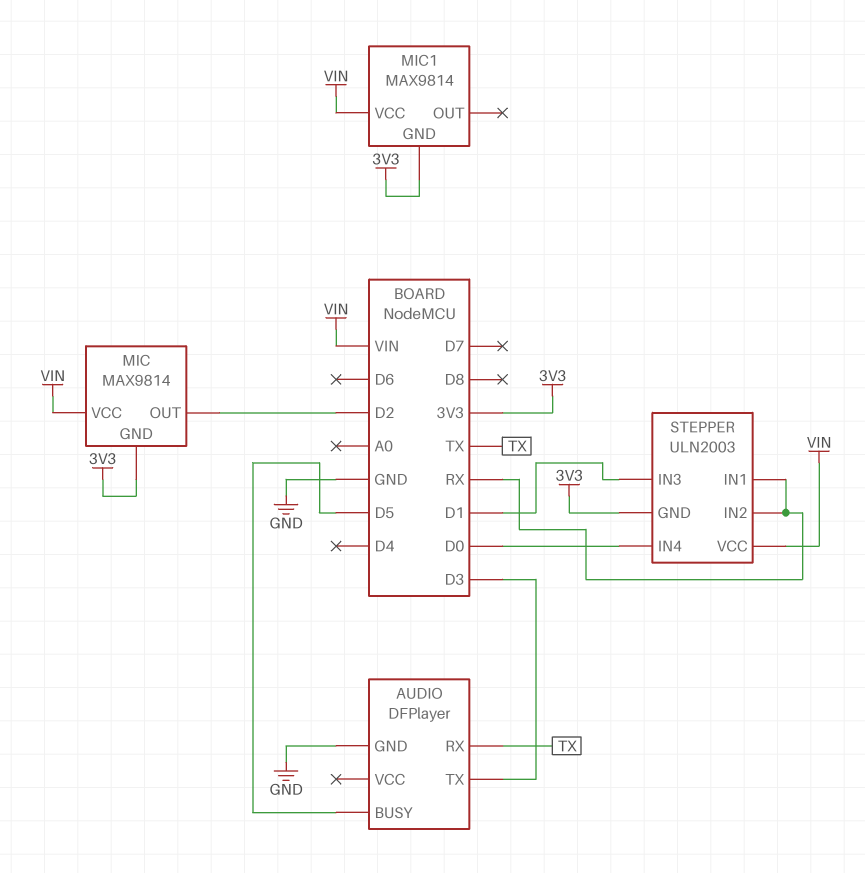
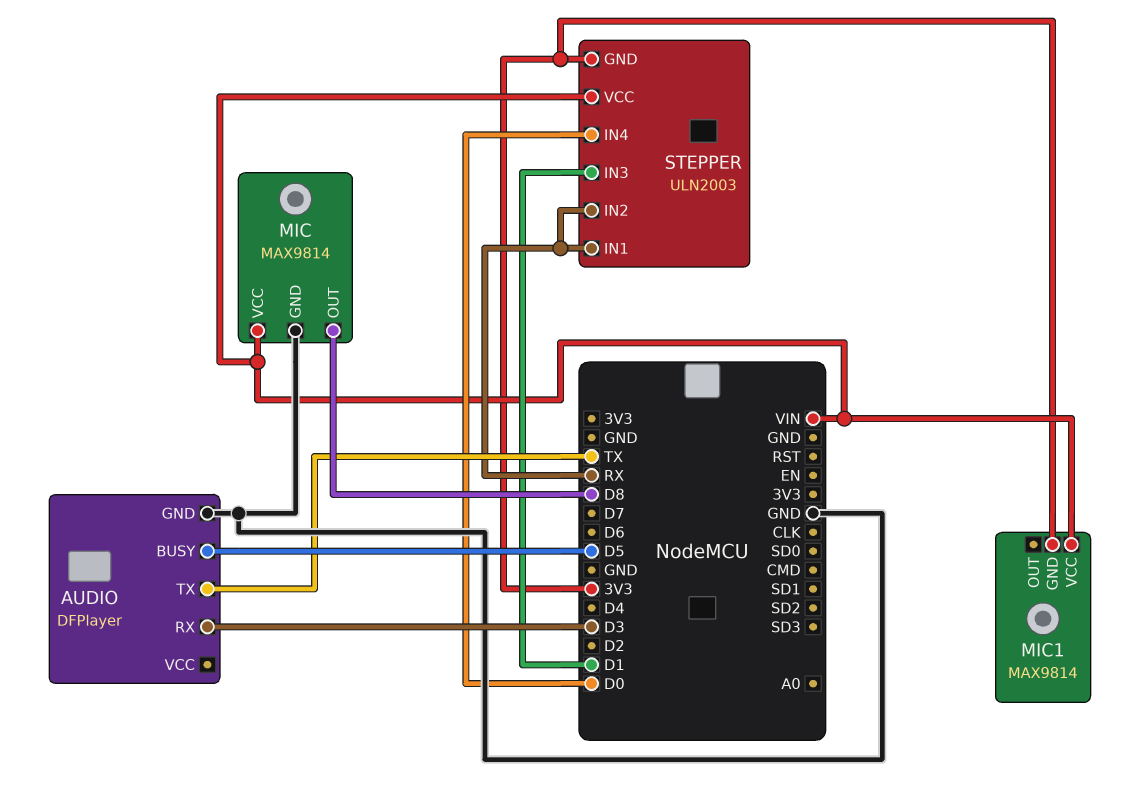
AUDIO pin RX: TX -> D3
AUDIO pin TX: D3 -> TX
MIC pin GND: 3V3 -> GND
MIC pin OUT: D2 -> D8

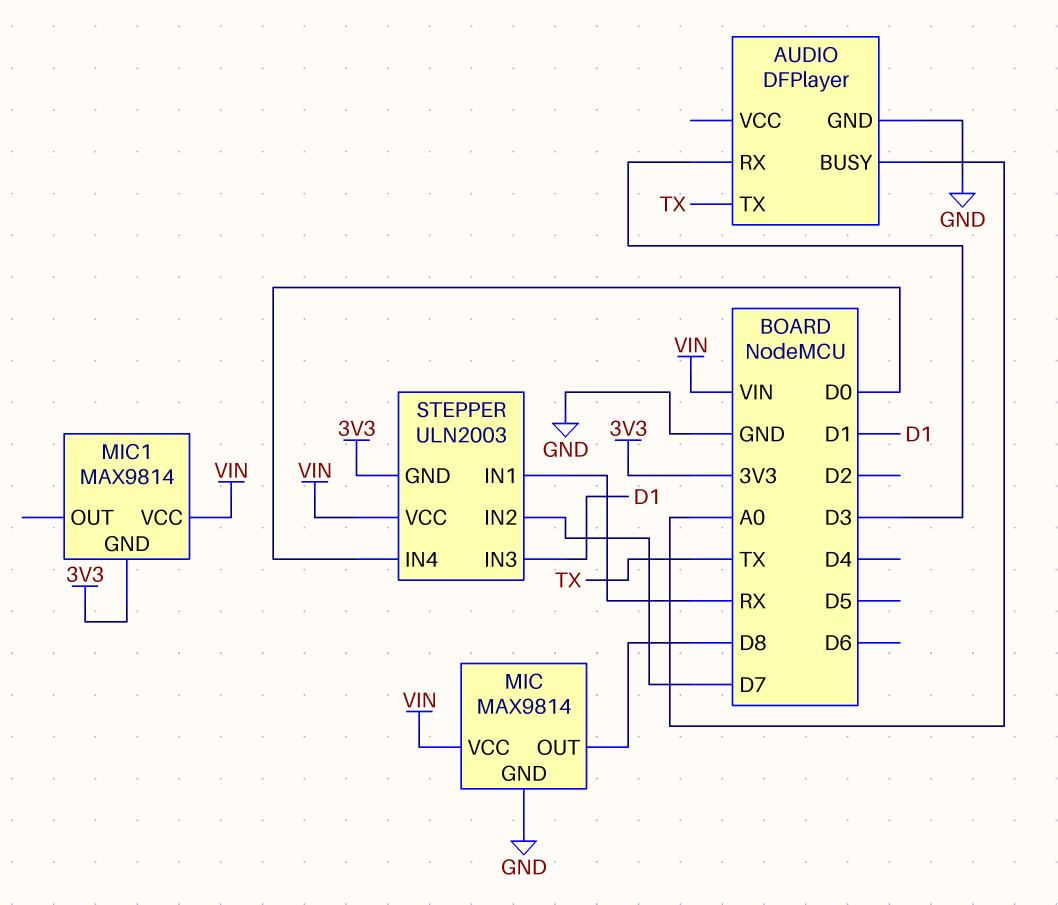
AUDIO pin BUSY: D5 -> A0
STEPPER pin IN2: RX -> D7

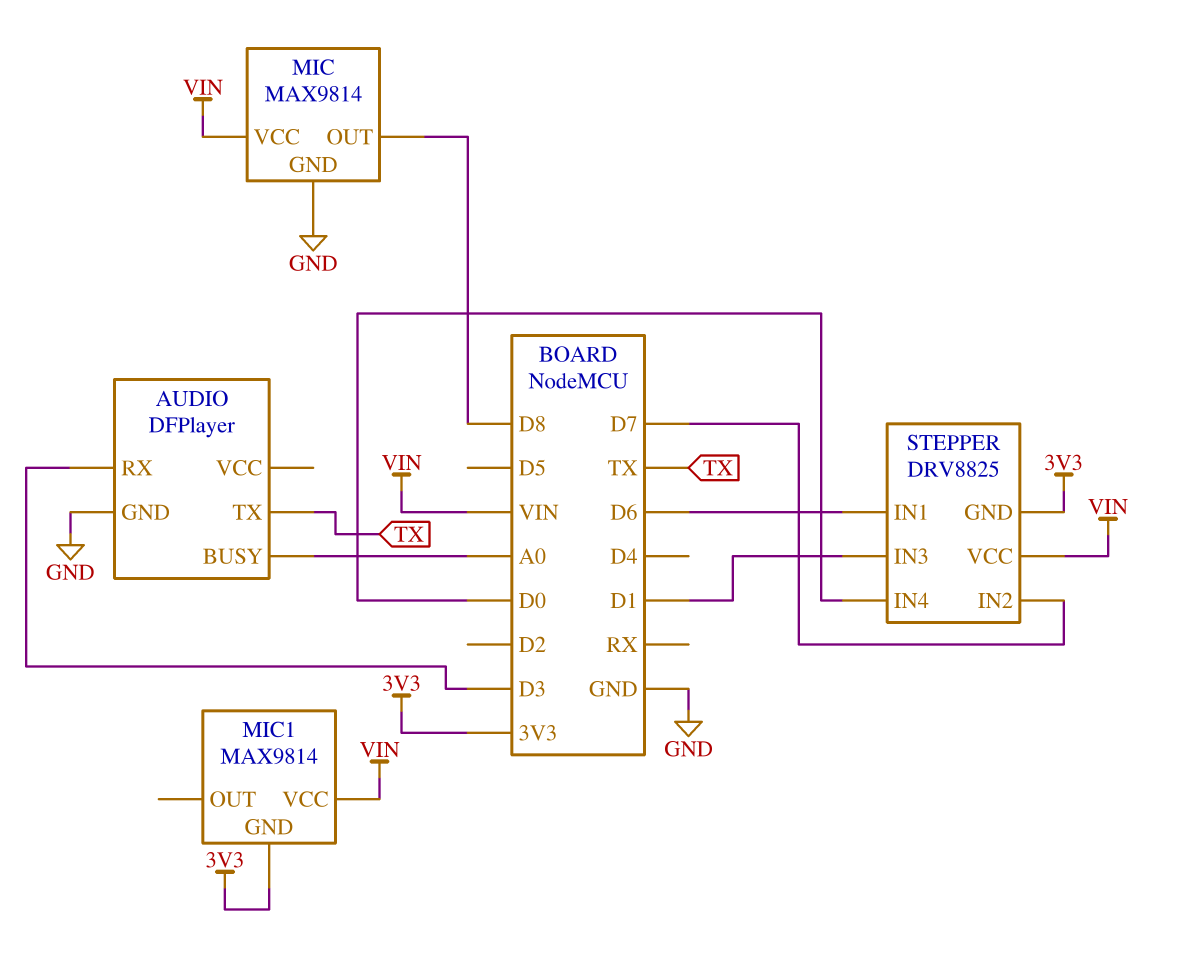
STEPPER: ULN2003 -> DRV8825
STEPPER pin IN1: RX -> D6

